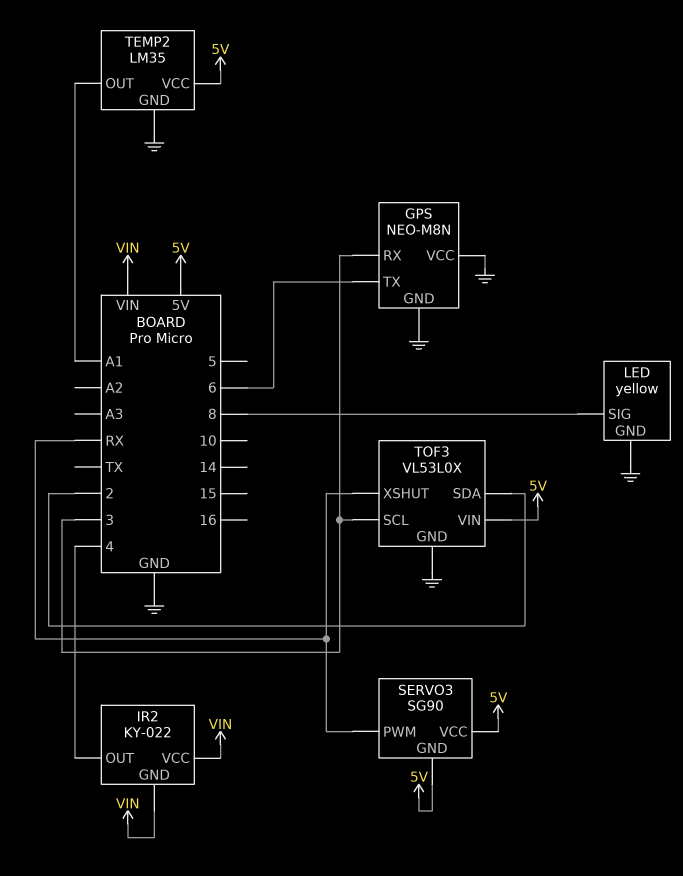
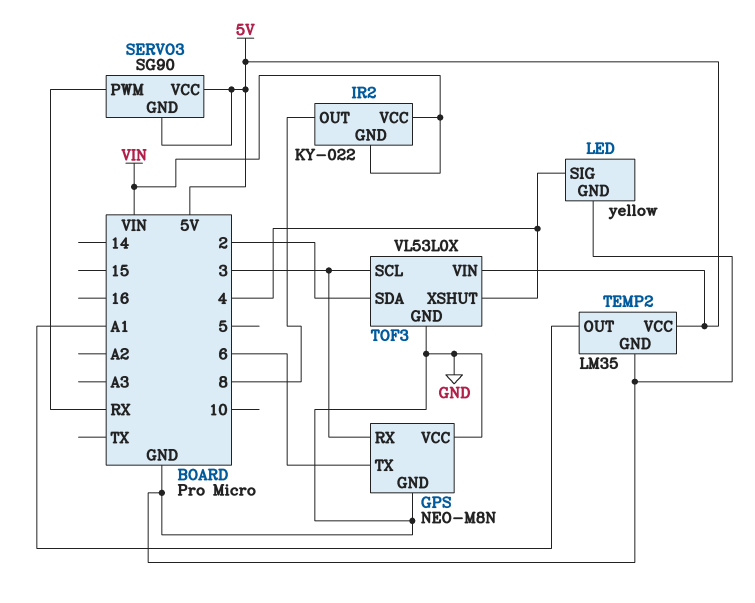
IR2 pin OUT: 4 -> 8
LED pin SIG: 8 -> 4
TOF3 pin XSHUT: RX -> 4

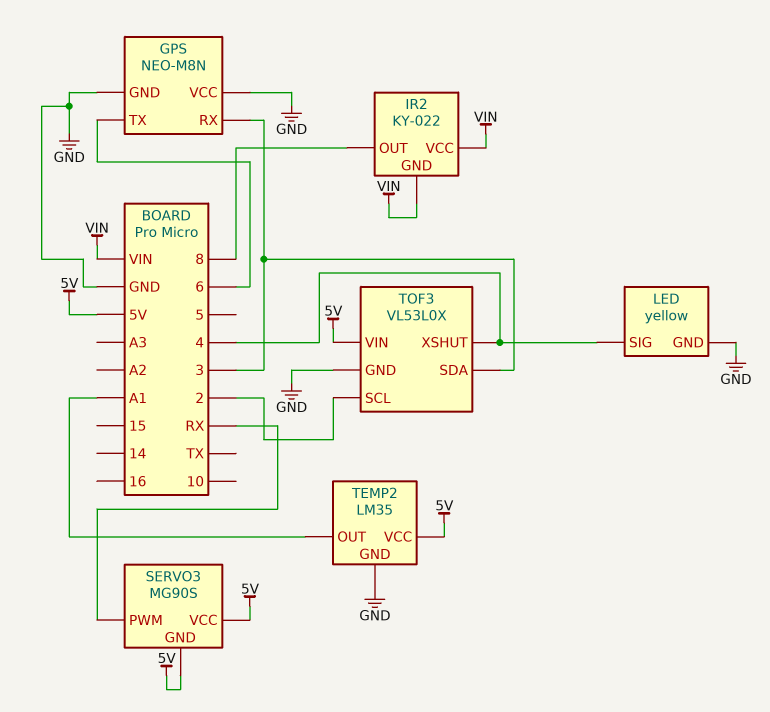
SERVO3: SG90 -> MG90S
TOF3 pin SCL: 3 -> 2
TOF3 pin SDA: 2 -> 3

